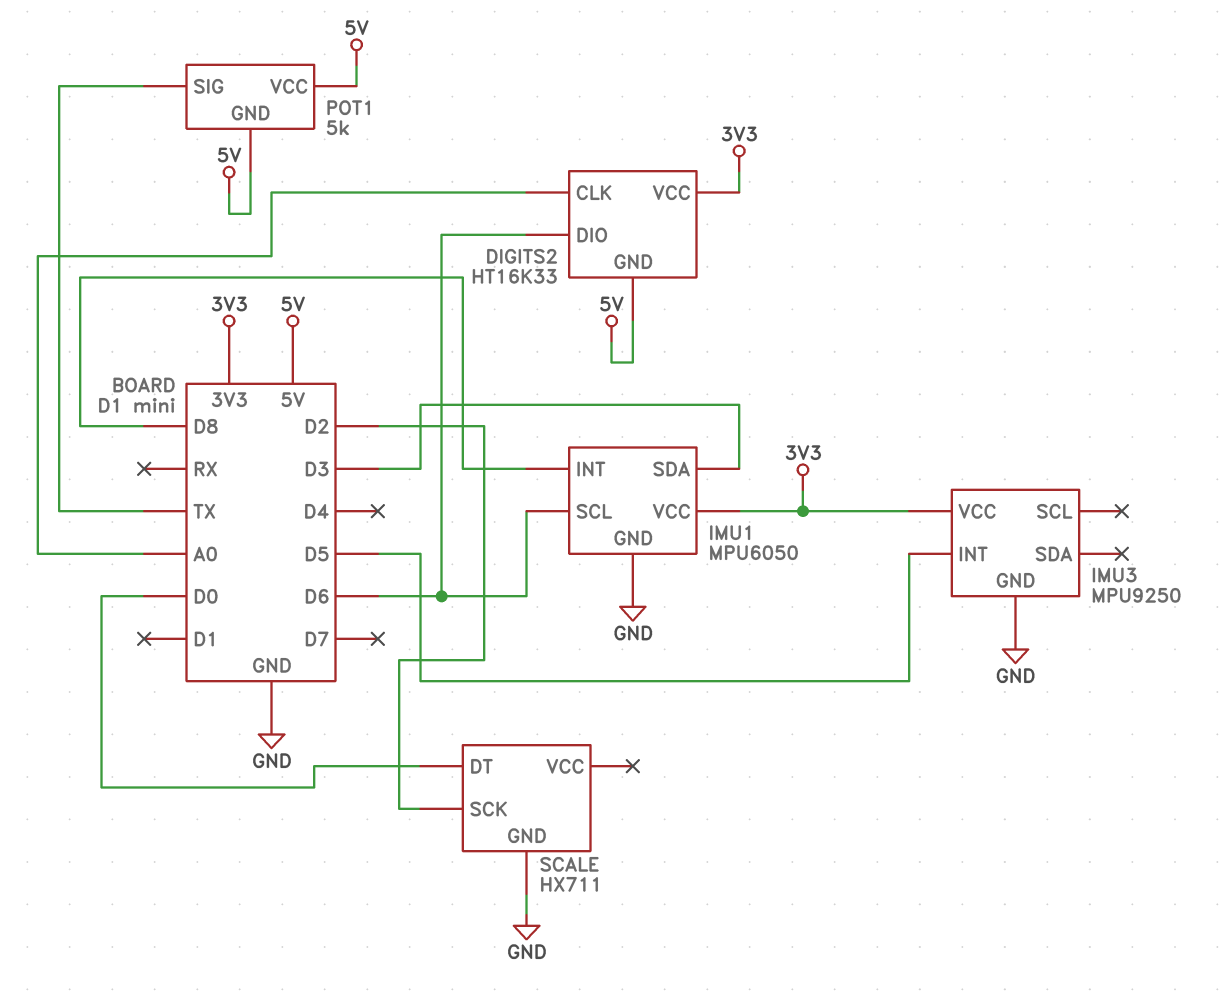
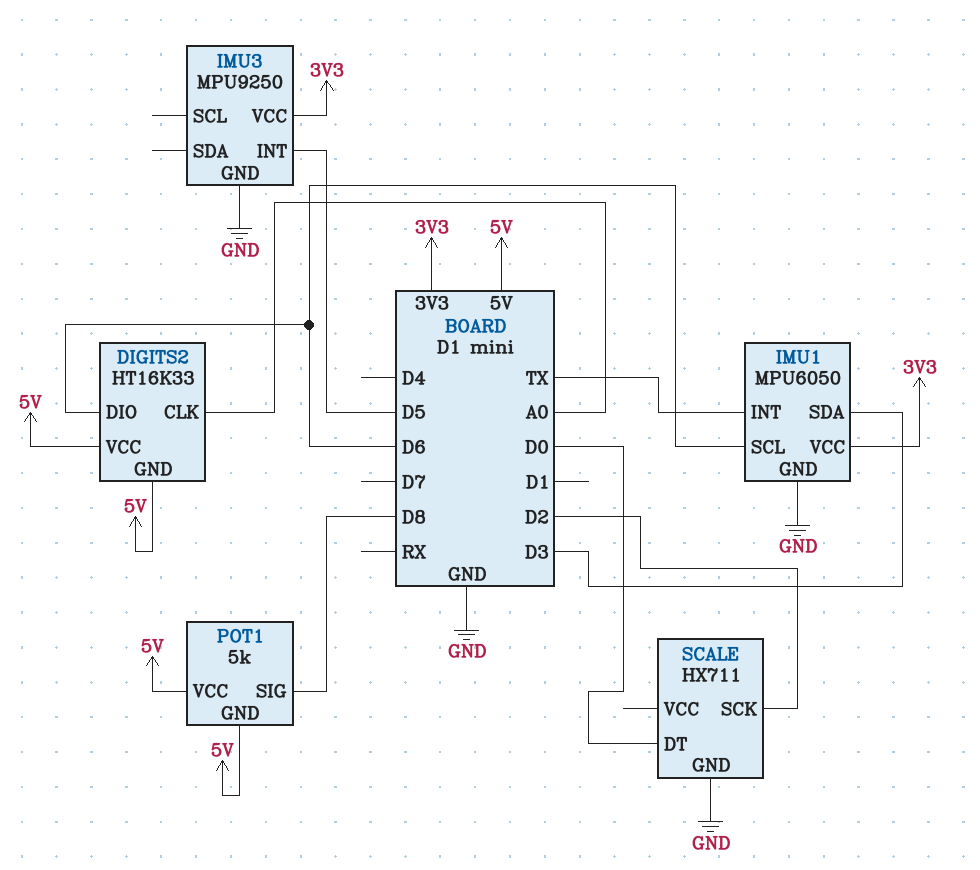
DIGITS2 pin VCC: 3V3 -> 5V
IMU1 pin INT: D8 -> TX
POT1 pin SIG: TX -> D8

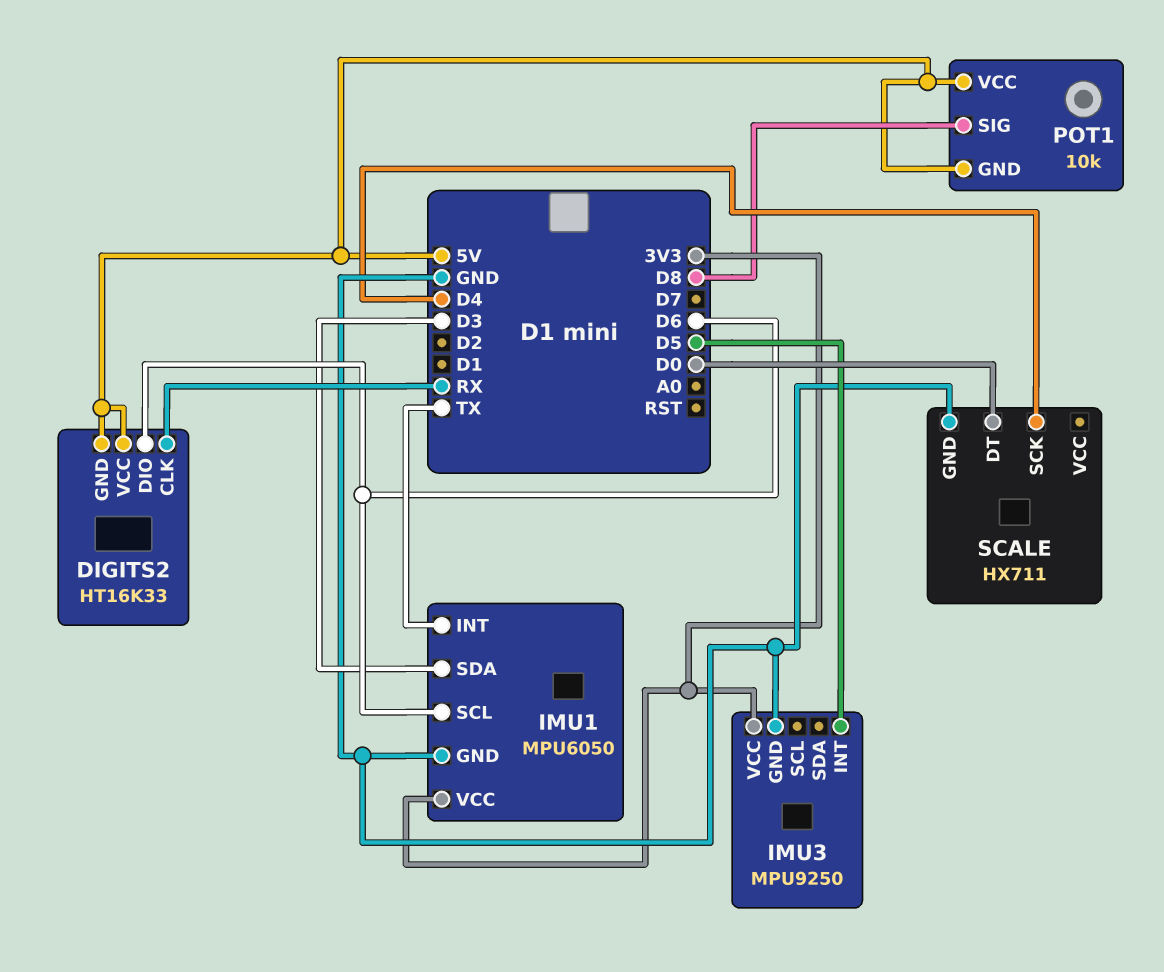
DIGITS2 pin CLK: A0 -> RX
POT1: 5k -> 10k
SCALE pin SCK: D2 -> D4

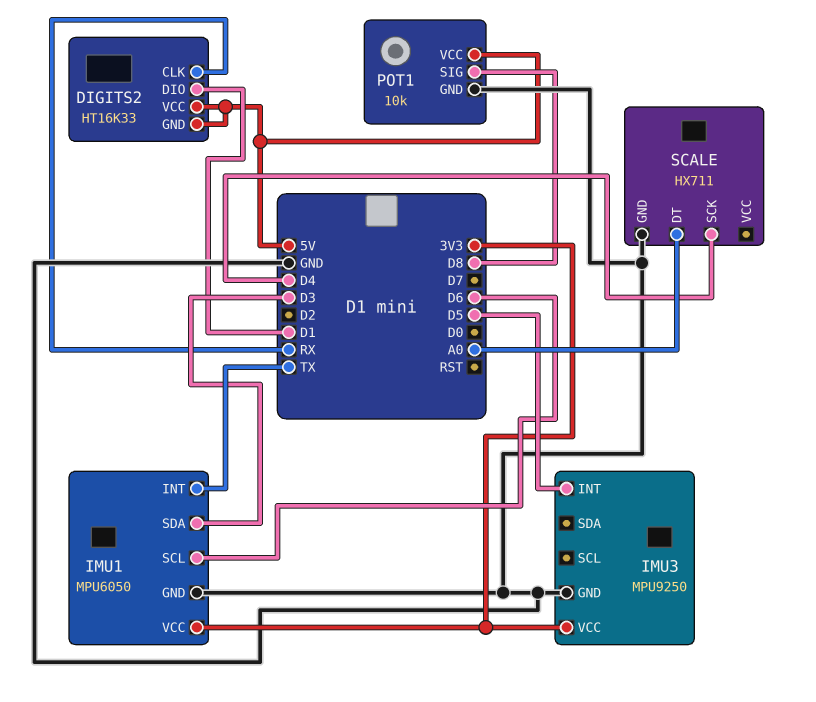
DIGITS2 pin DIO: D6 -> D1
POT1 pin GND: 5V -> GND
SCALE pin DT: D0 -> A0

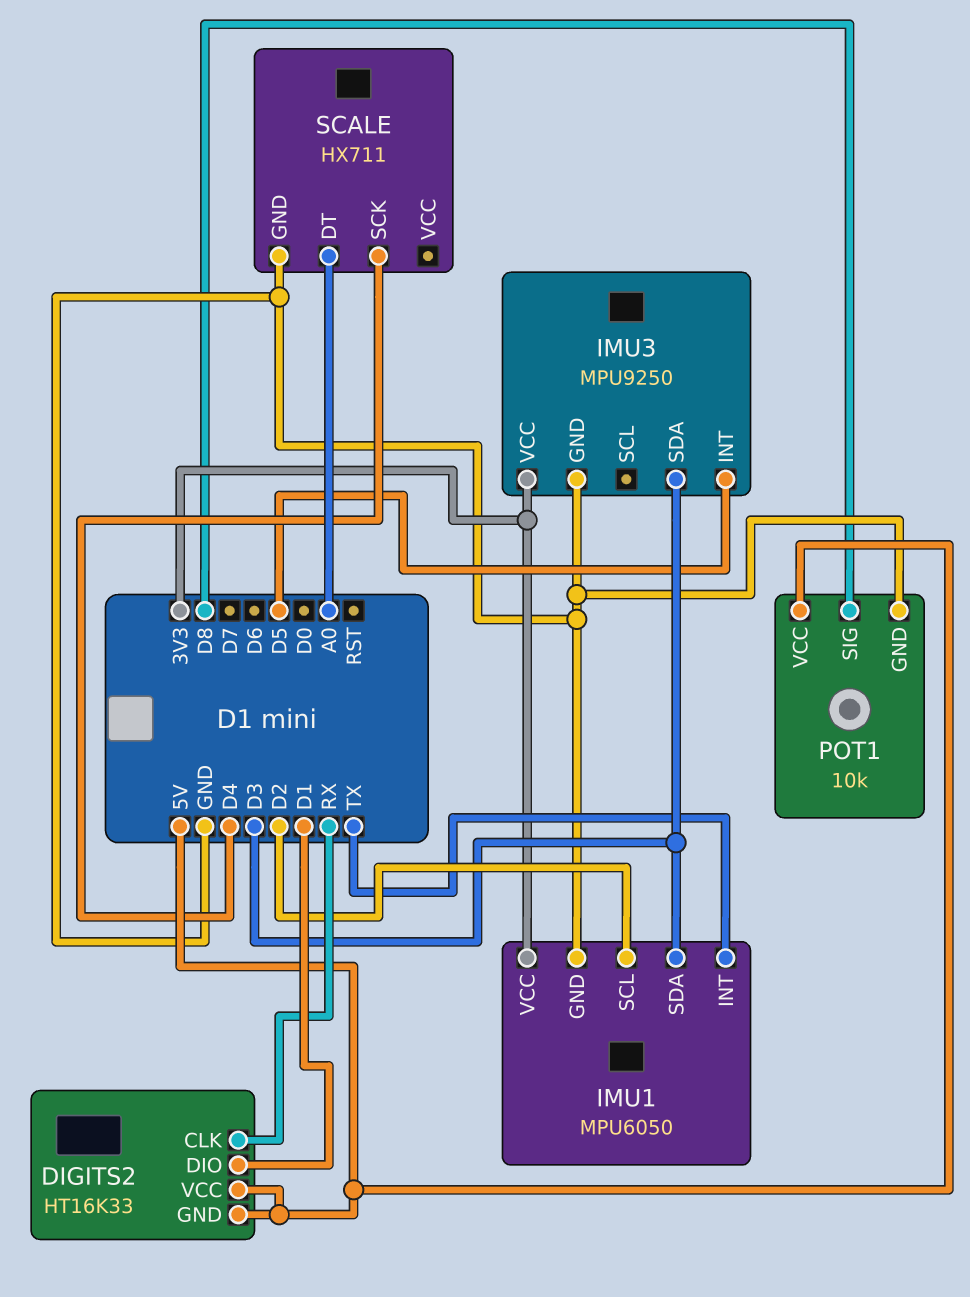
IMU1 pin SCL: D6 -> D2
IMU3 pin SDA: none -> D3

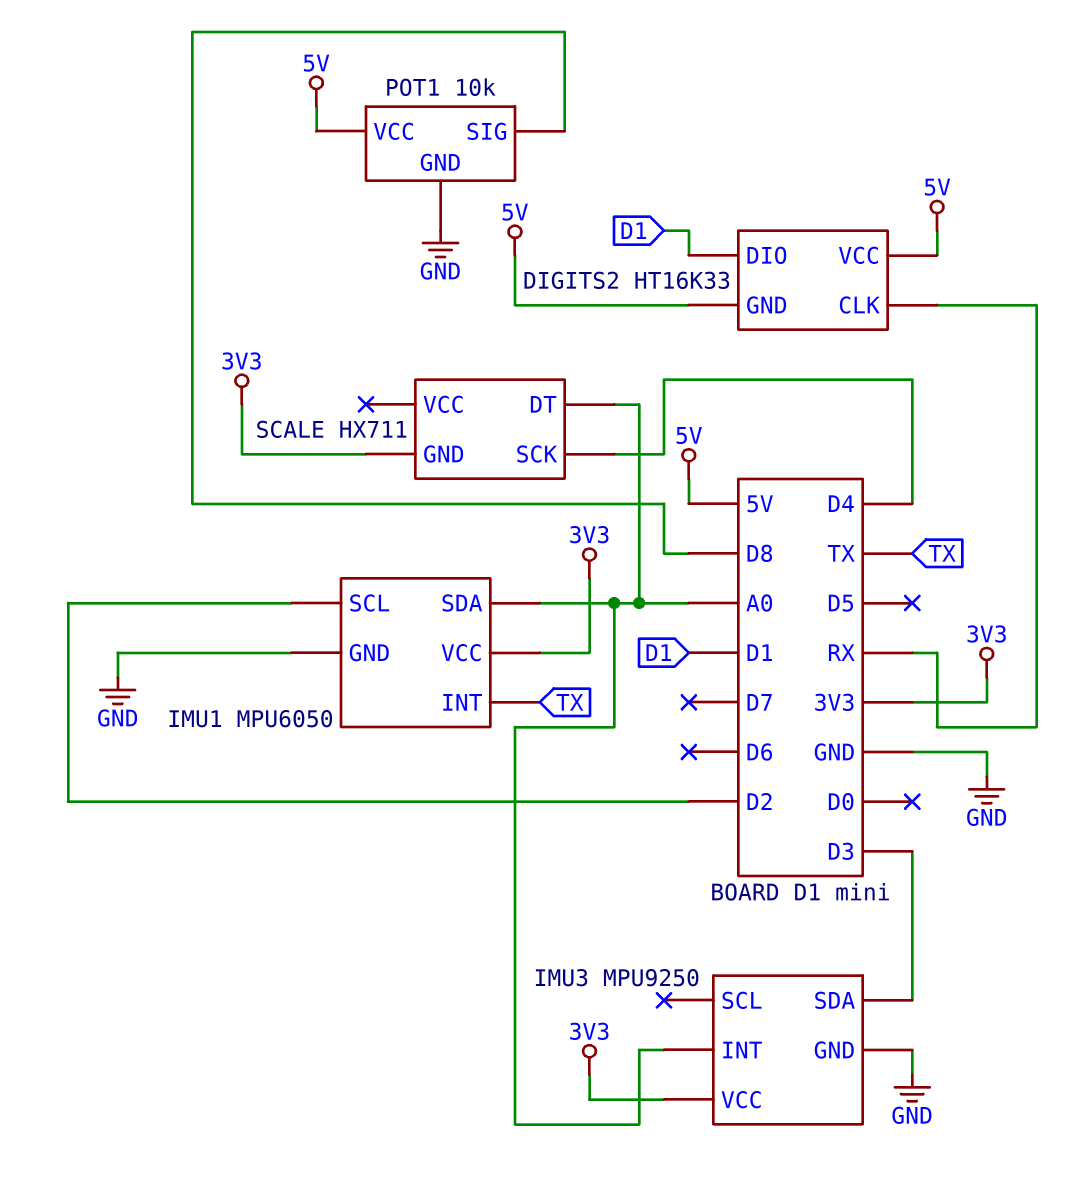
IMU1 pin SDA: D3 -> A0
IMU3 pin INT: D5 -> A0
SCALE pin GND: GND -> 3V3

